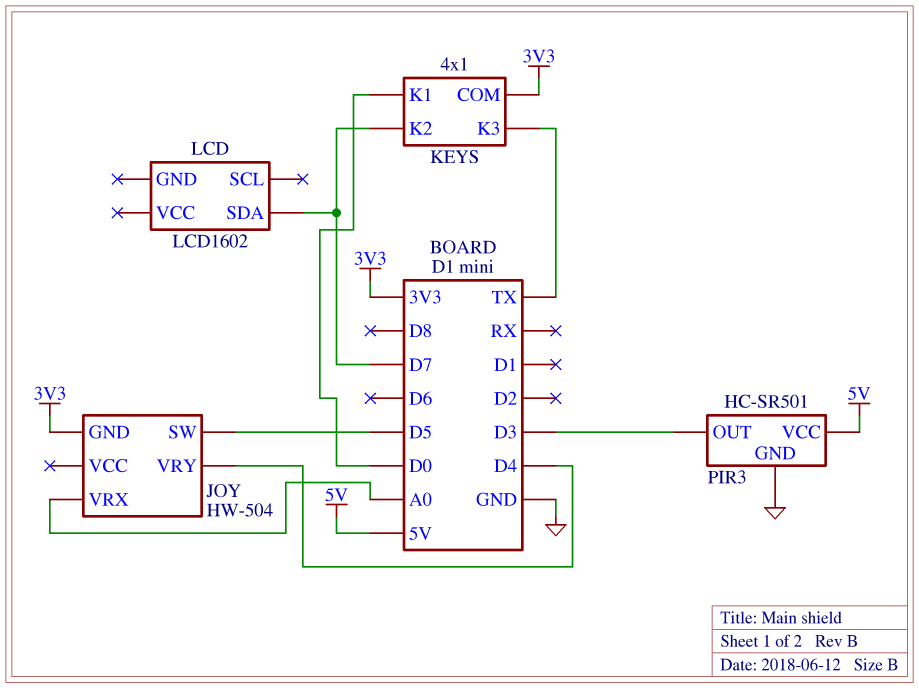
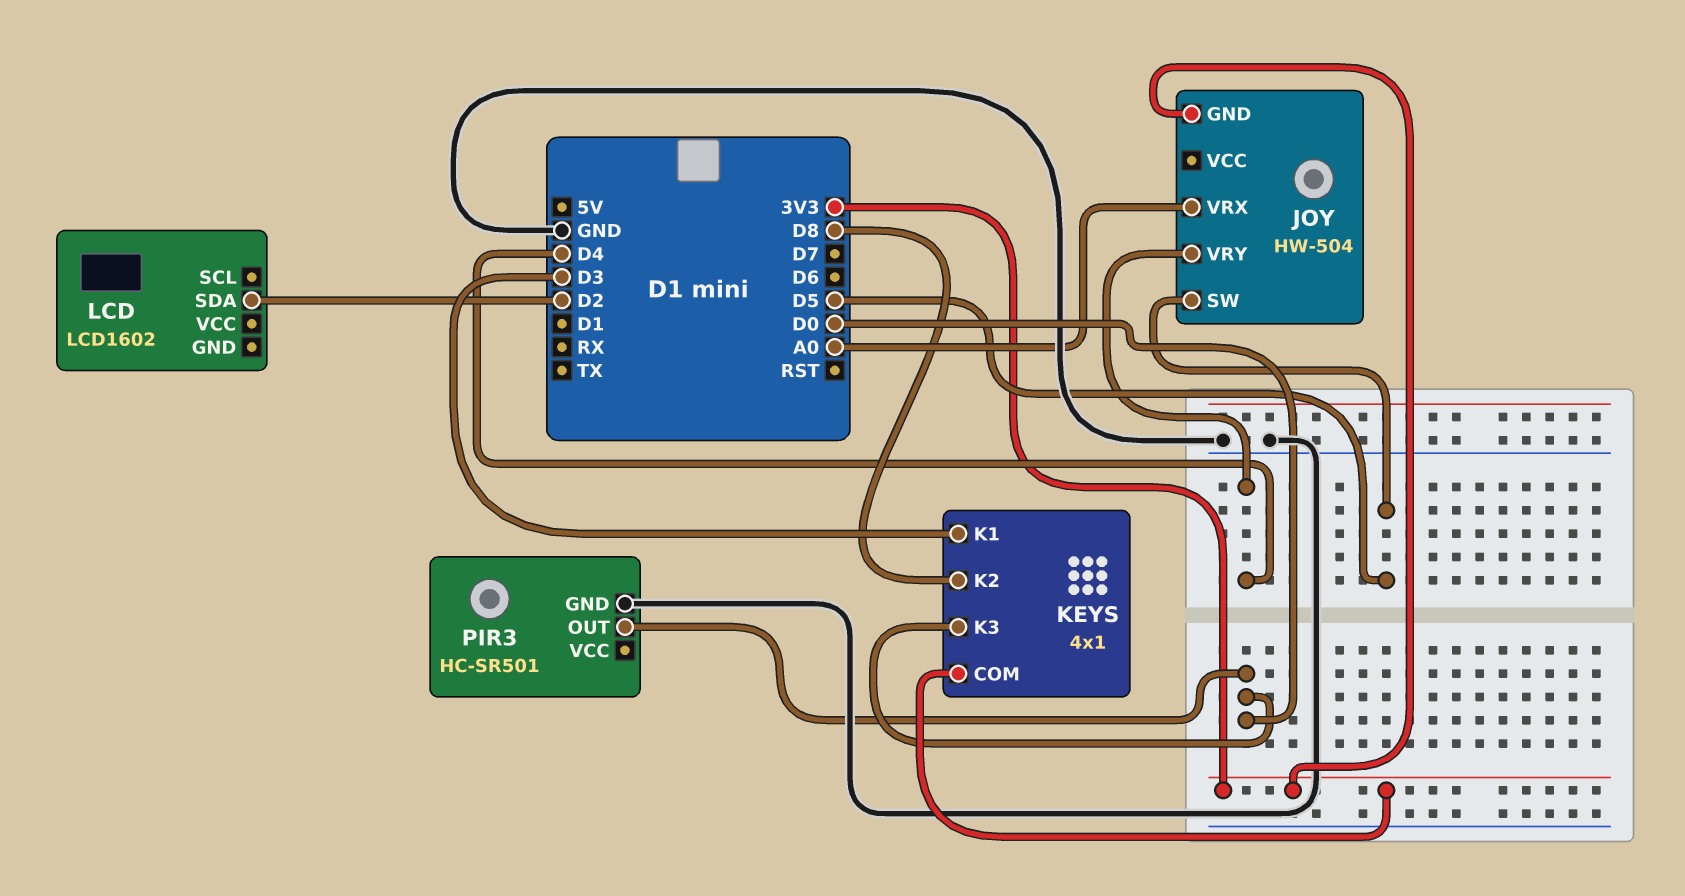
KEYS pin K1: D0 -> D3
KEYS pin K2: D7 -> D8
KEYS pin K3: TX -> D0
LCD pin SDA: D7 -> D2
PIR3 pin OUT: D3 -> D0
PIR3 pin VCC: 5V -> none

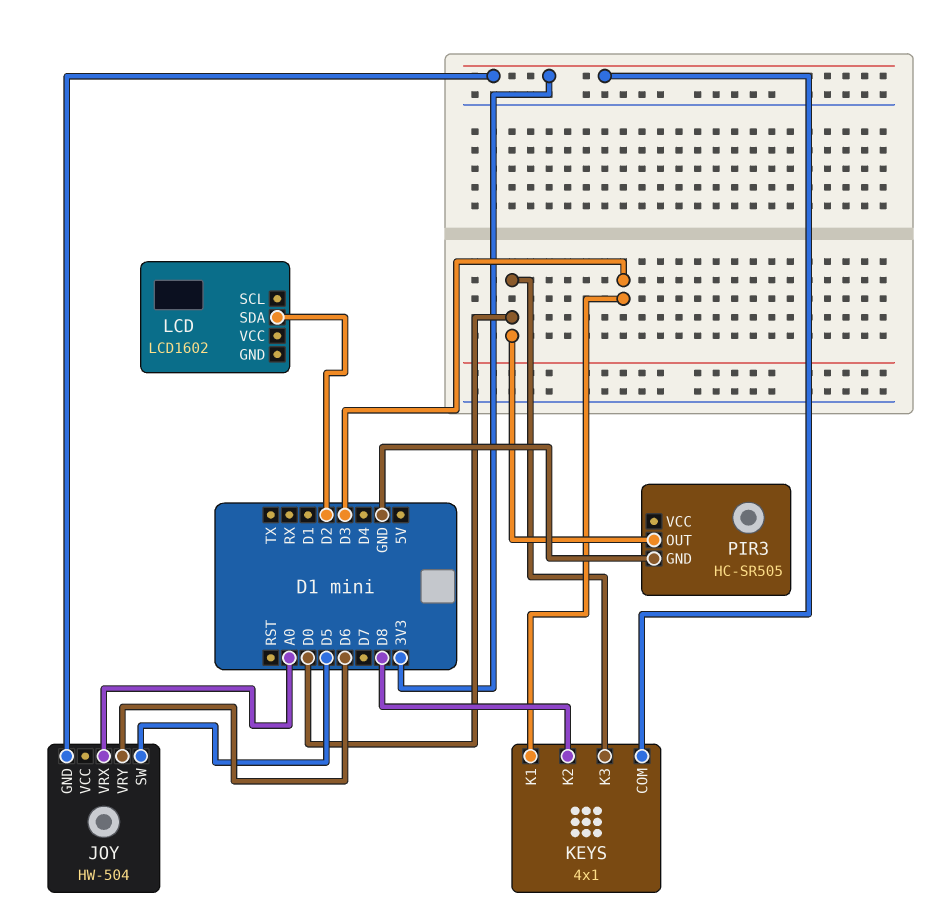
JOY pin VRY: D4 -> D6
PIR3: HC-SR501 -> HC-SR505

